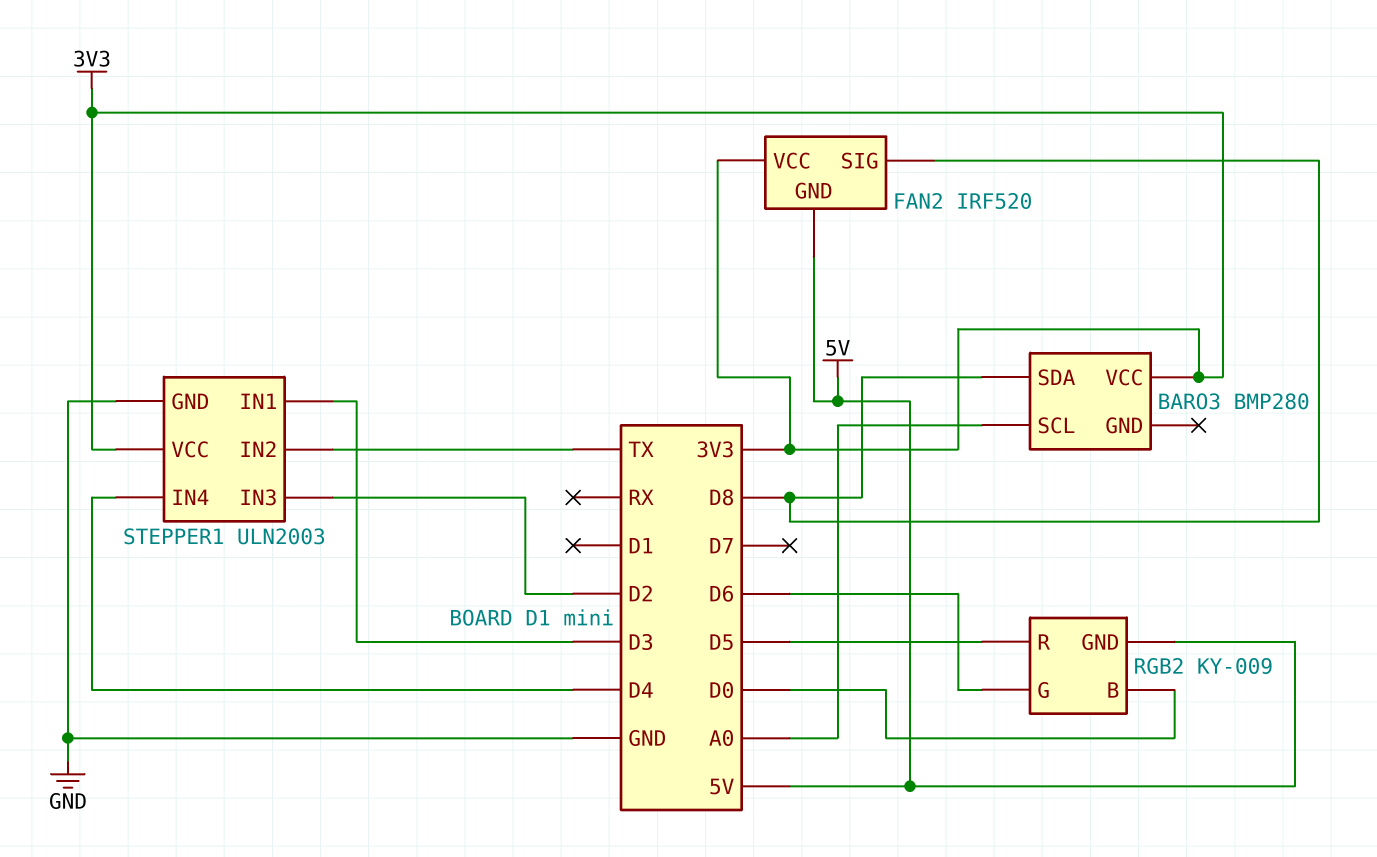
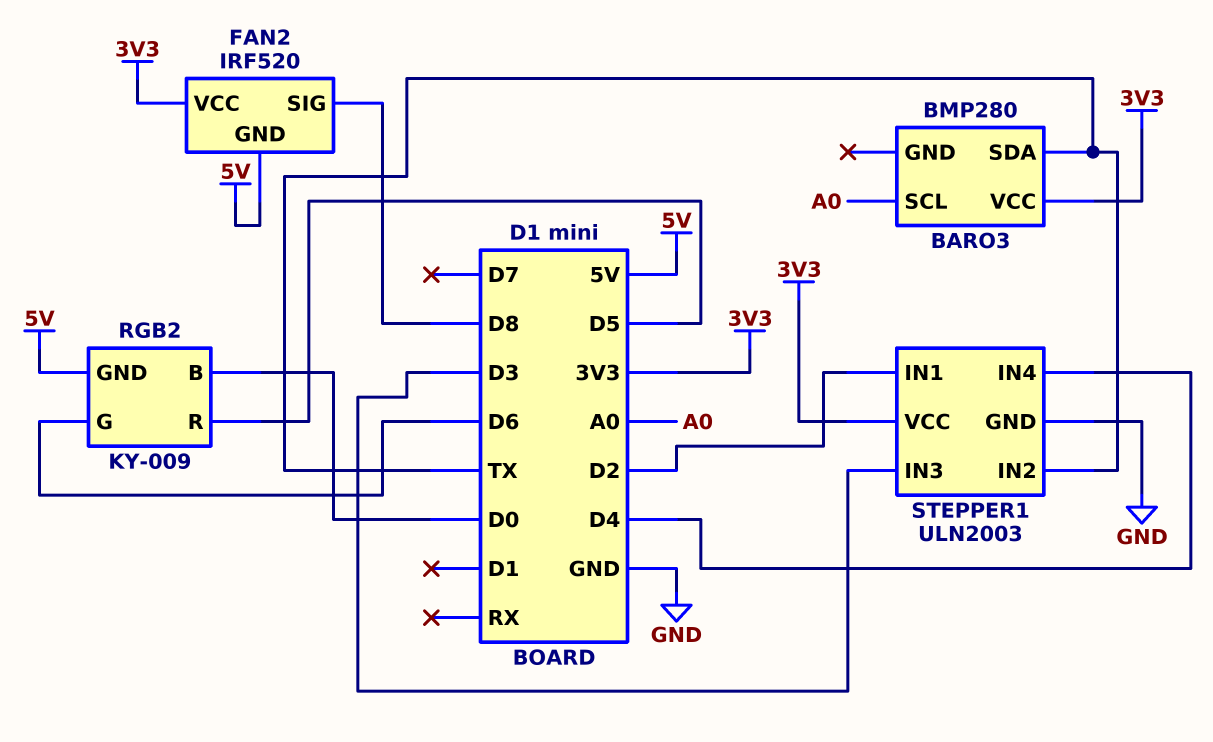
BARO3 pin SDA: D8 -> TX
STEPPER1 pin IN1: D3 -> D2
STEPPER1 pin IN3: D2 -> D3

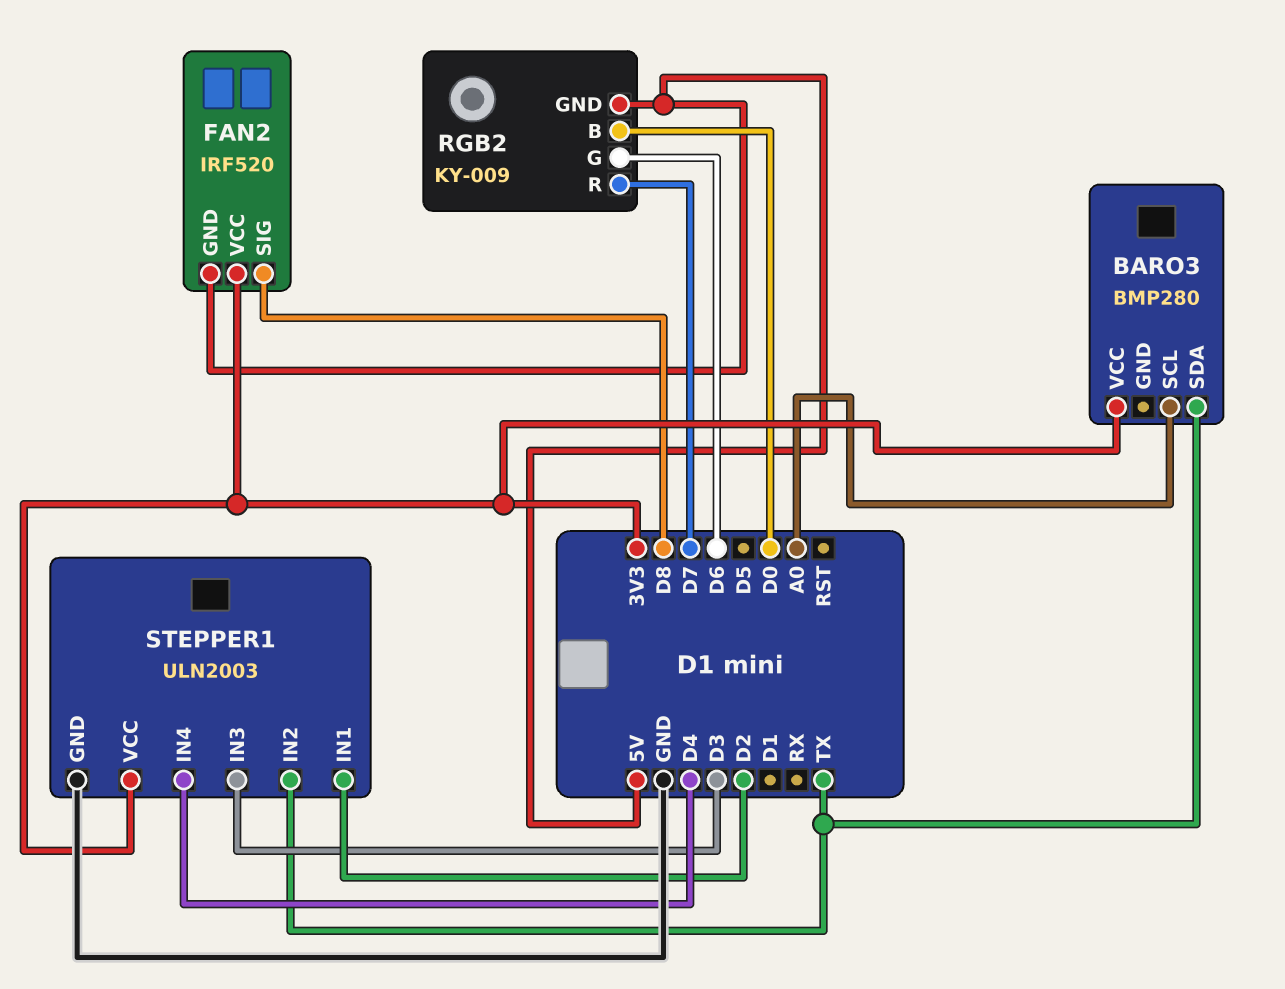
RGB2 pin R: D5 -> D7

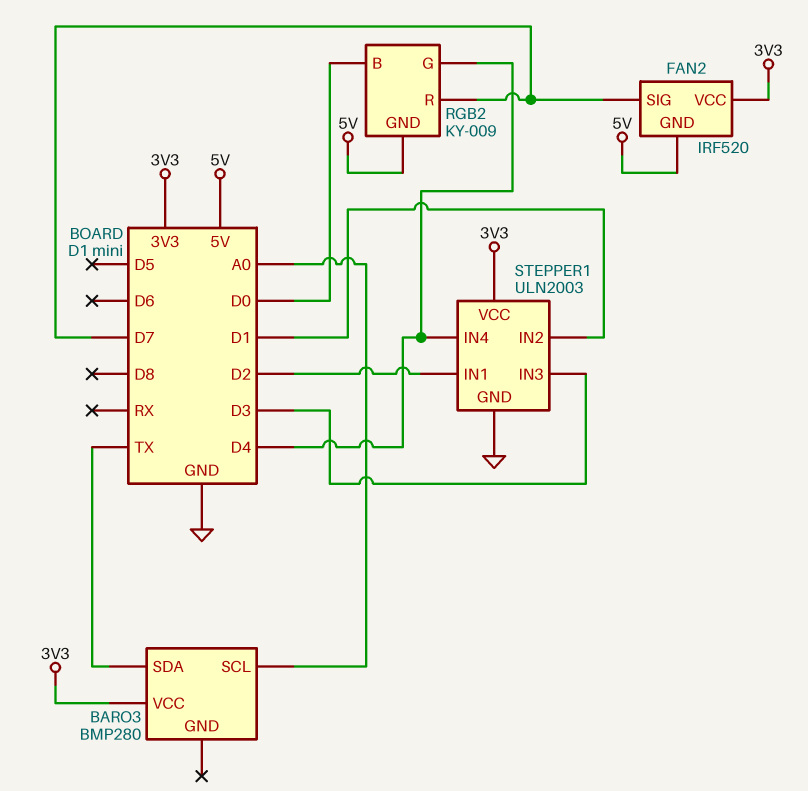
FAN2 pin SIG: D8 -> D7
RGB2 pin G: D6 -> D4
STEPPER1 pin IN2: TX -> D1

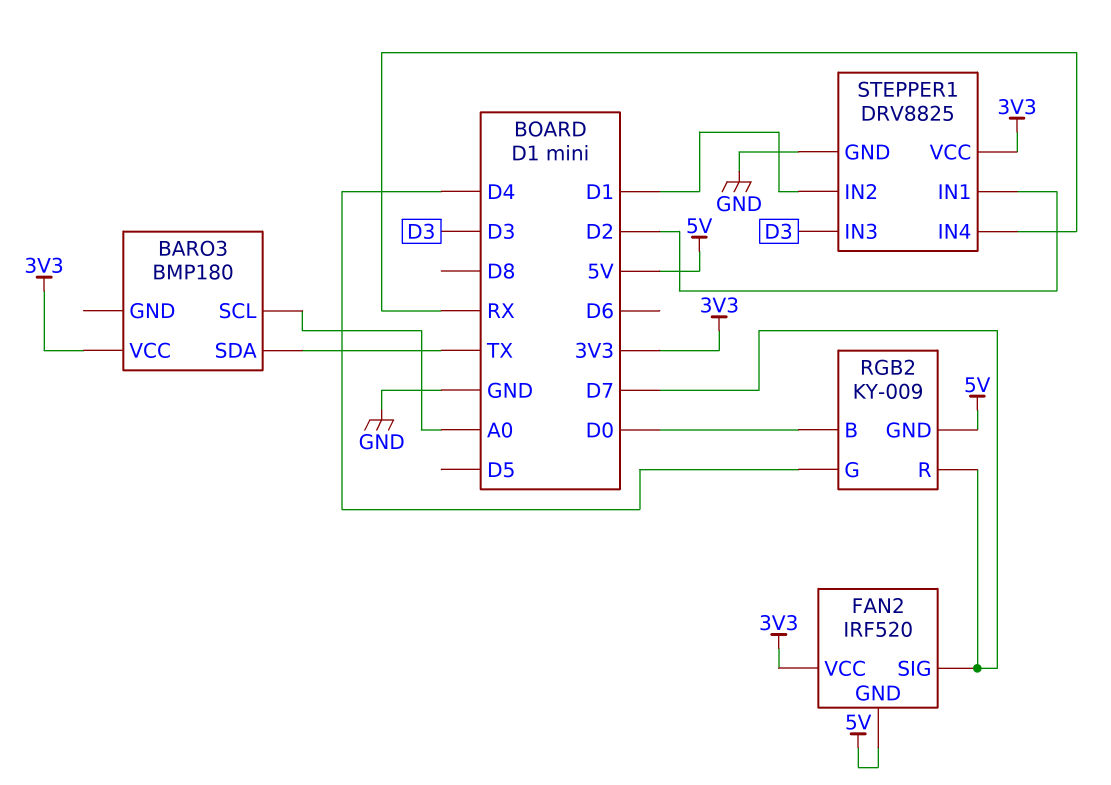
BARO3: BMP280 -> BMP180
STEPPER1: ULN2003 -> DRV8825
STEPPER1 pin IN4: D4 -> RX

